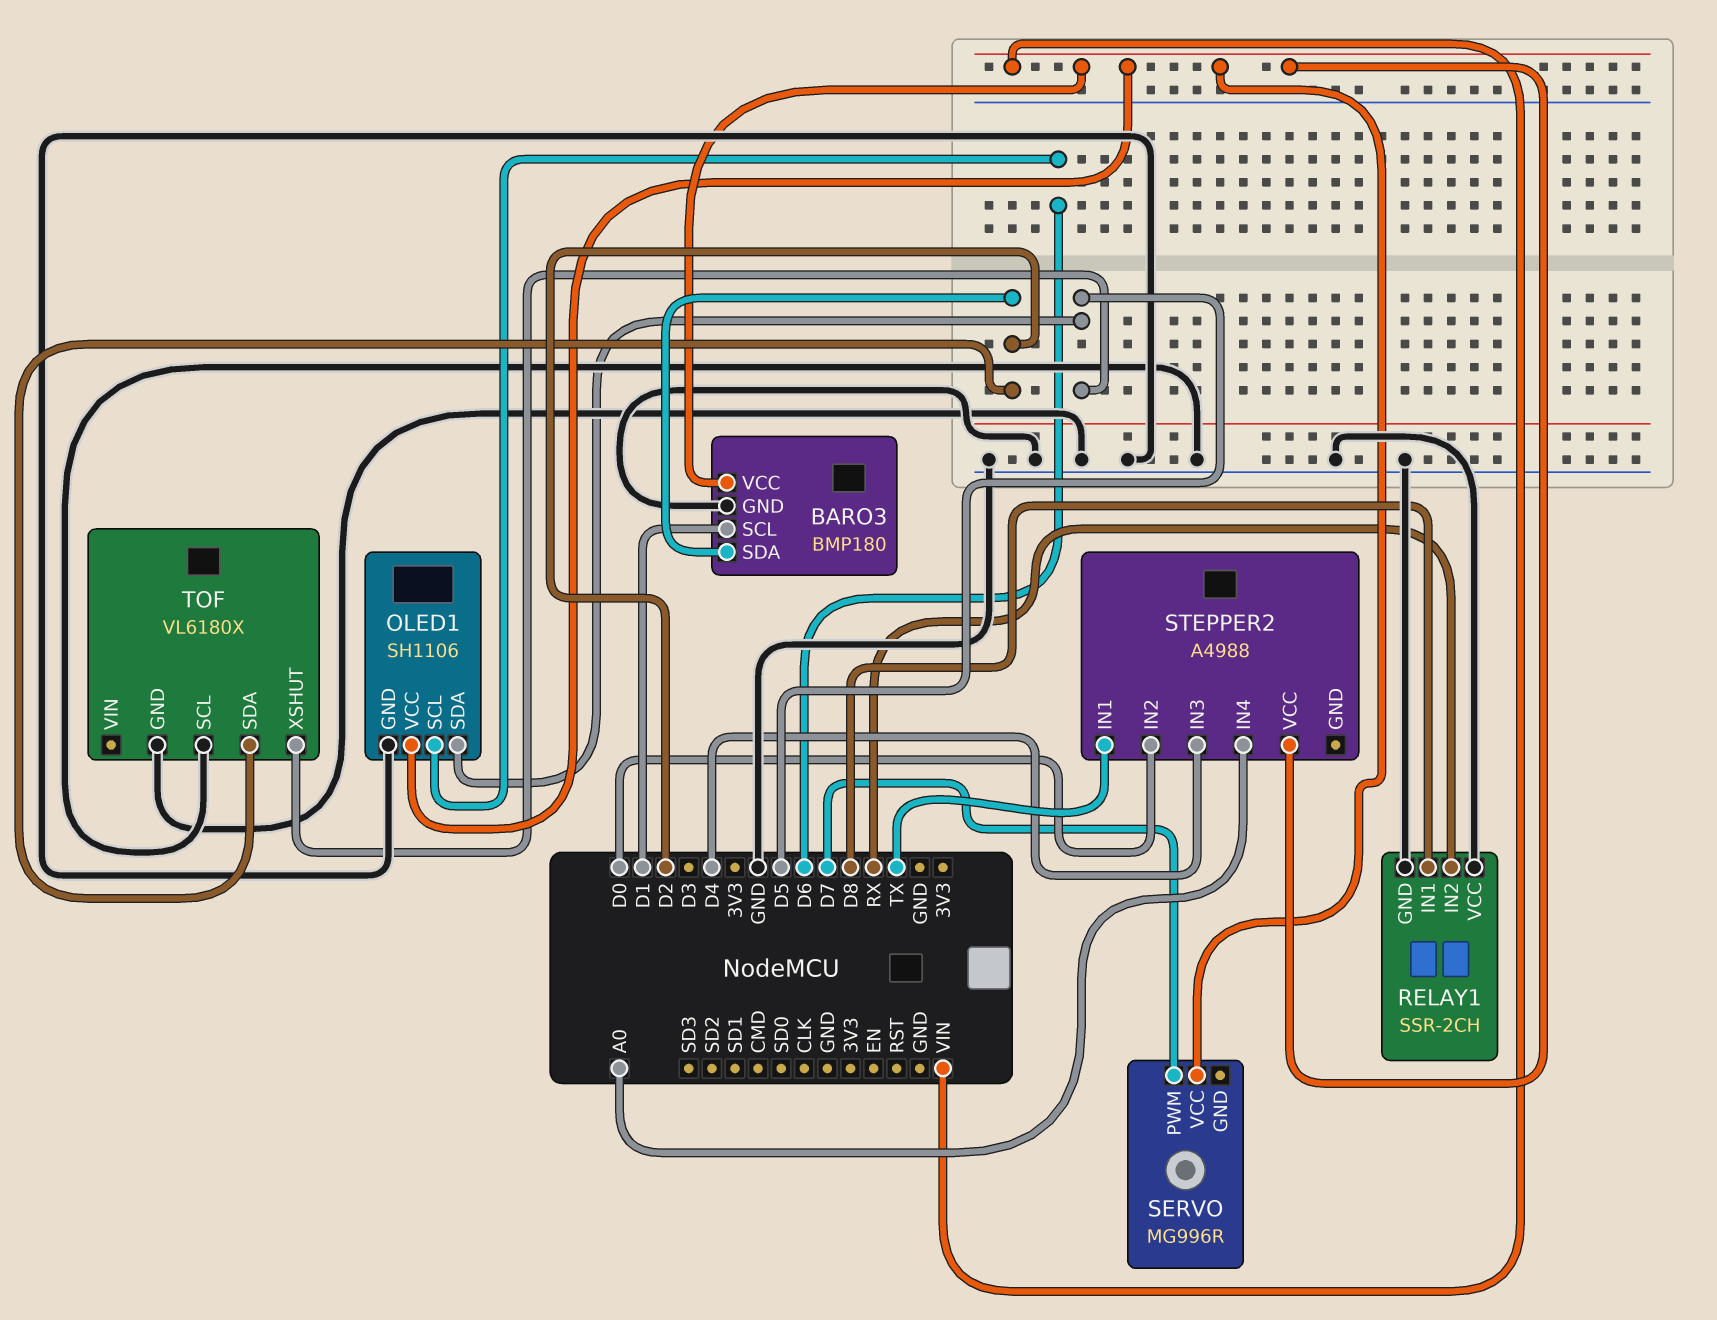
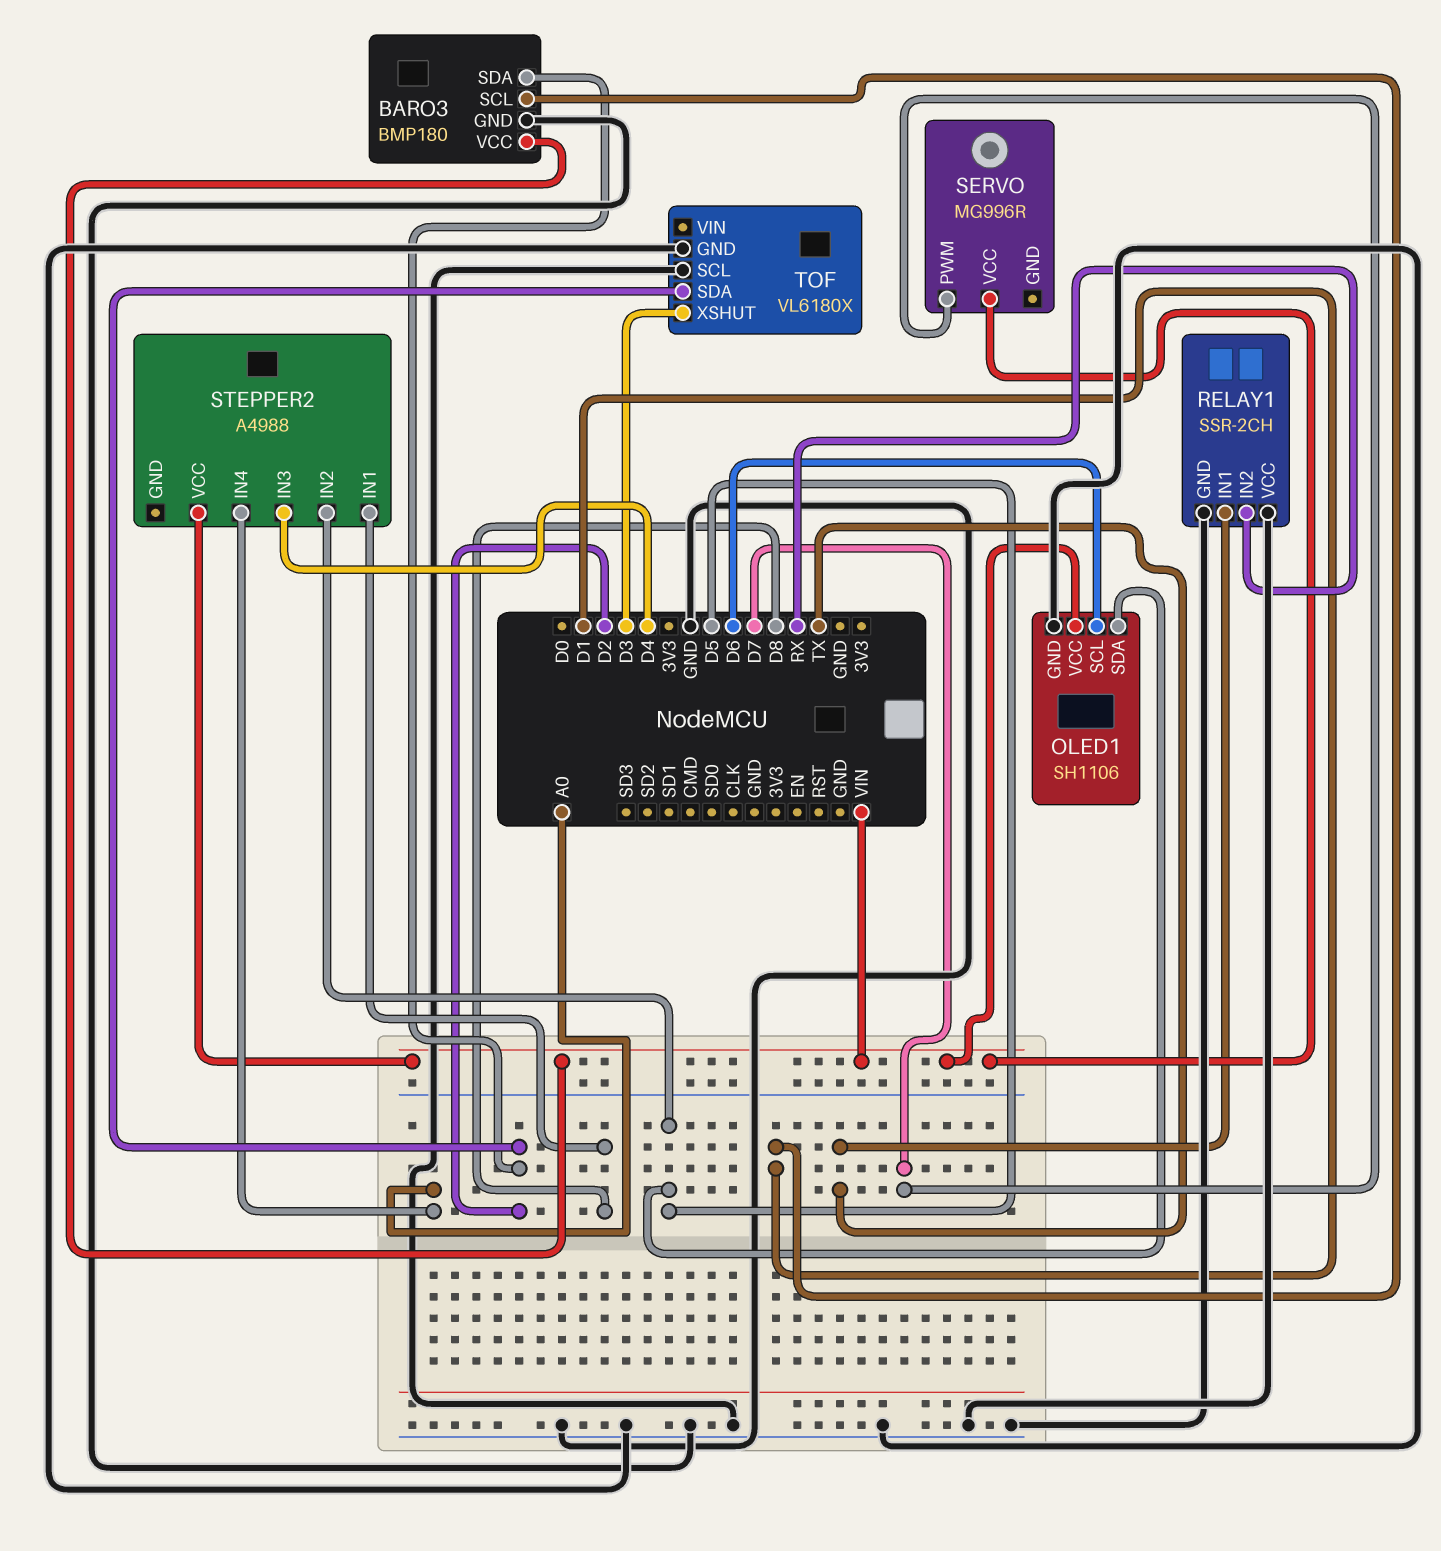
RELAY1 pin IN1: D8 -> TX
STEPPER2 pin IN1: TX -> D8
STEPPER2 pin IN2: D0 -> D5
TOF pin XSHUT: D5 -> D3

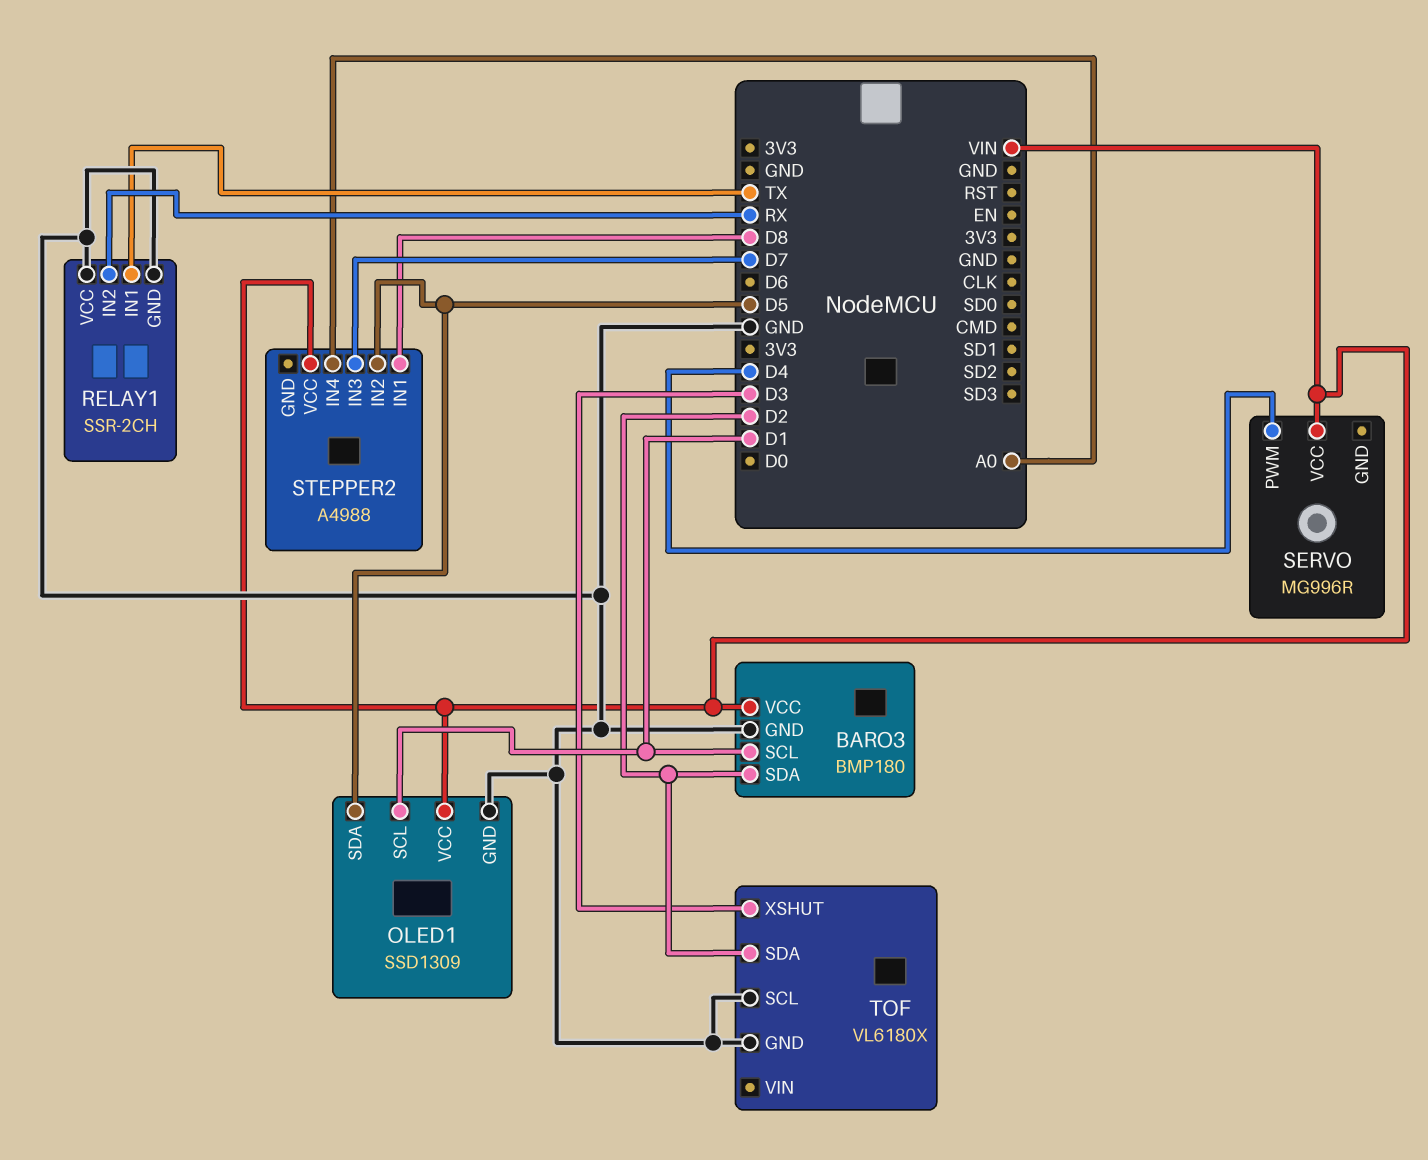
OLED1: SH1106 -> SSD1309
OLED1 pin SCL: D6 -> D1
SERVO pin PWM: D7 -> D4
STEPPER2 pin IN3: D4 -> D7

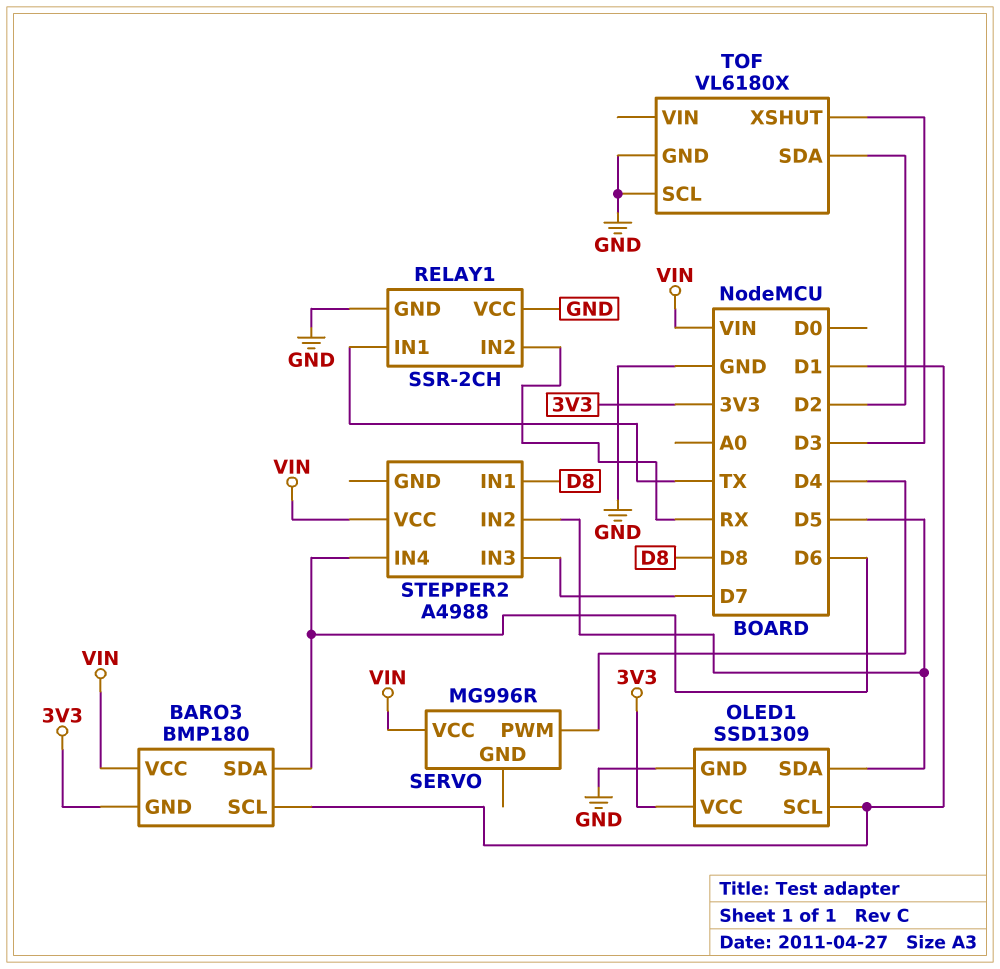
BARO3 pin GND: GND -> 3V3
BARO3 pin SDA: D2 -> D6
OLED1 pin VCC: VIN -> 3V3
STEPPER2 pin IN4: A0 -> D6

